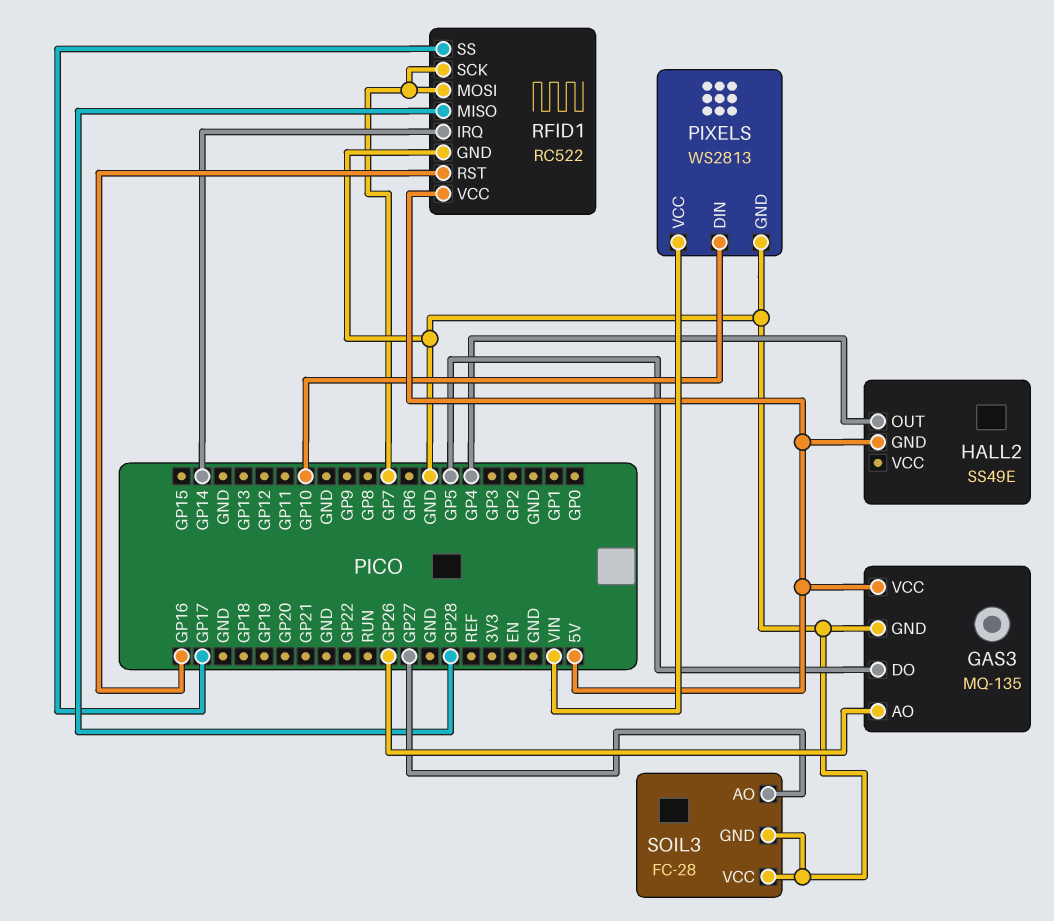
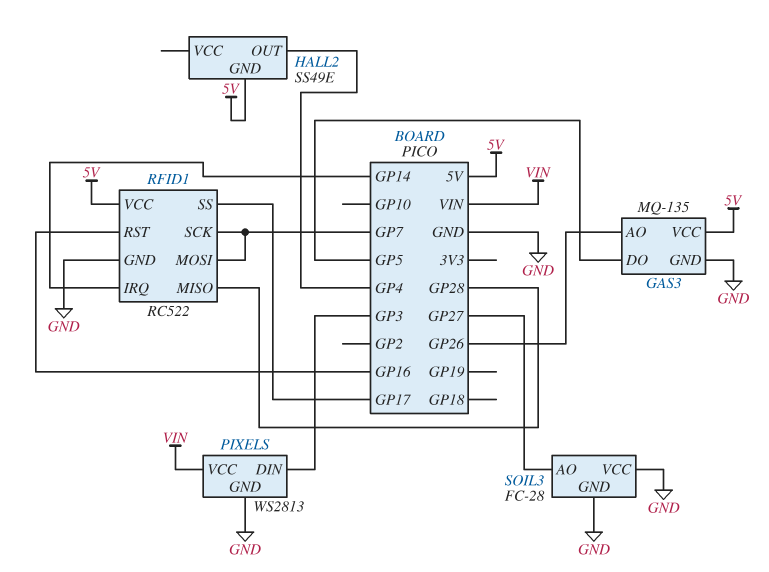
PIXELS pin DIN: GP10 -> GP3

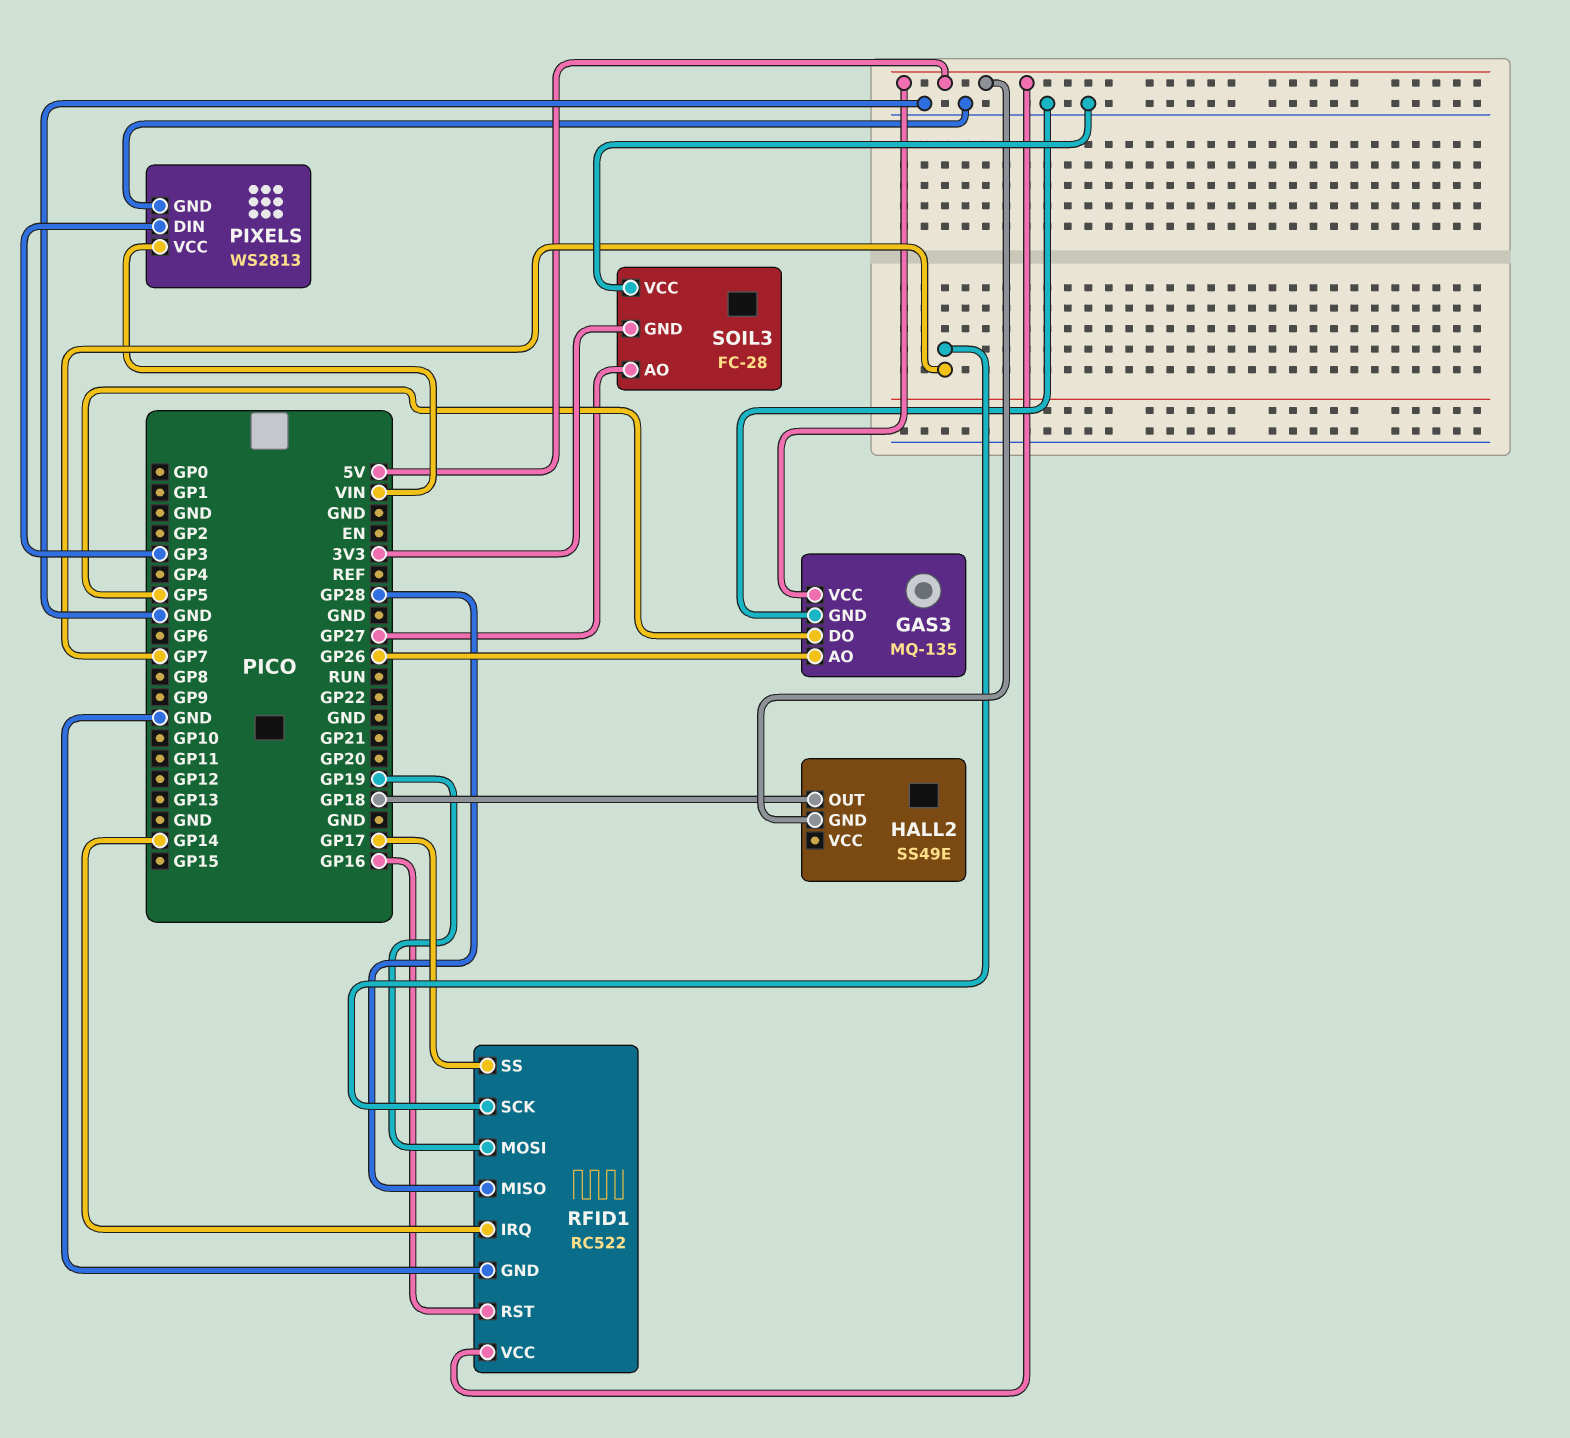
HALL2 pin OUT: GP4 -> GP18
RFID1 pin MOSI: GP7 -> GP19
SOIL3 pin GND: GND -> 3V3

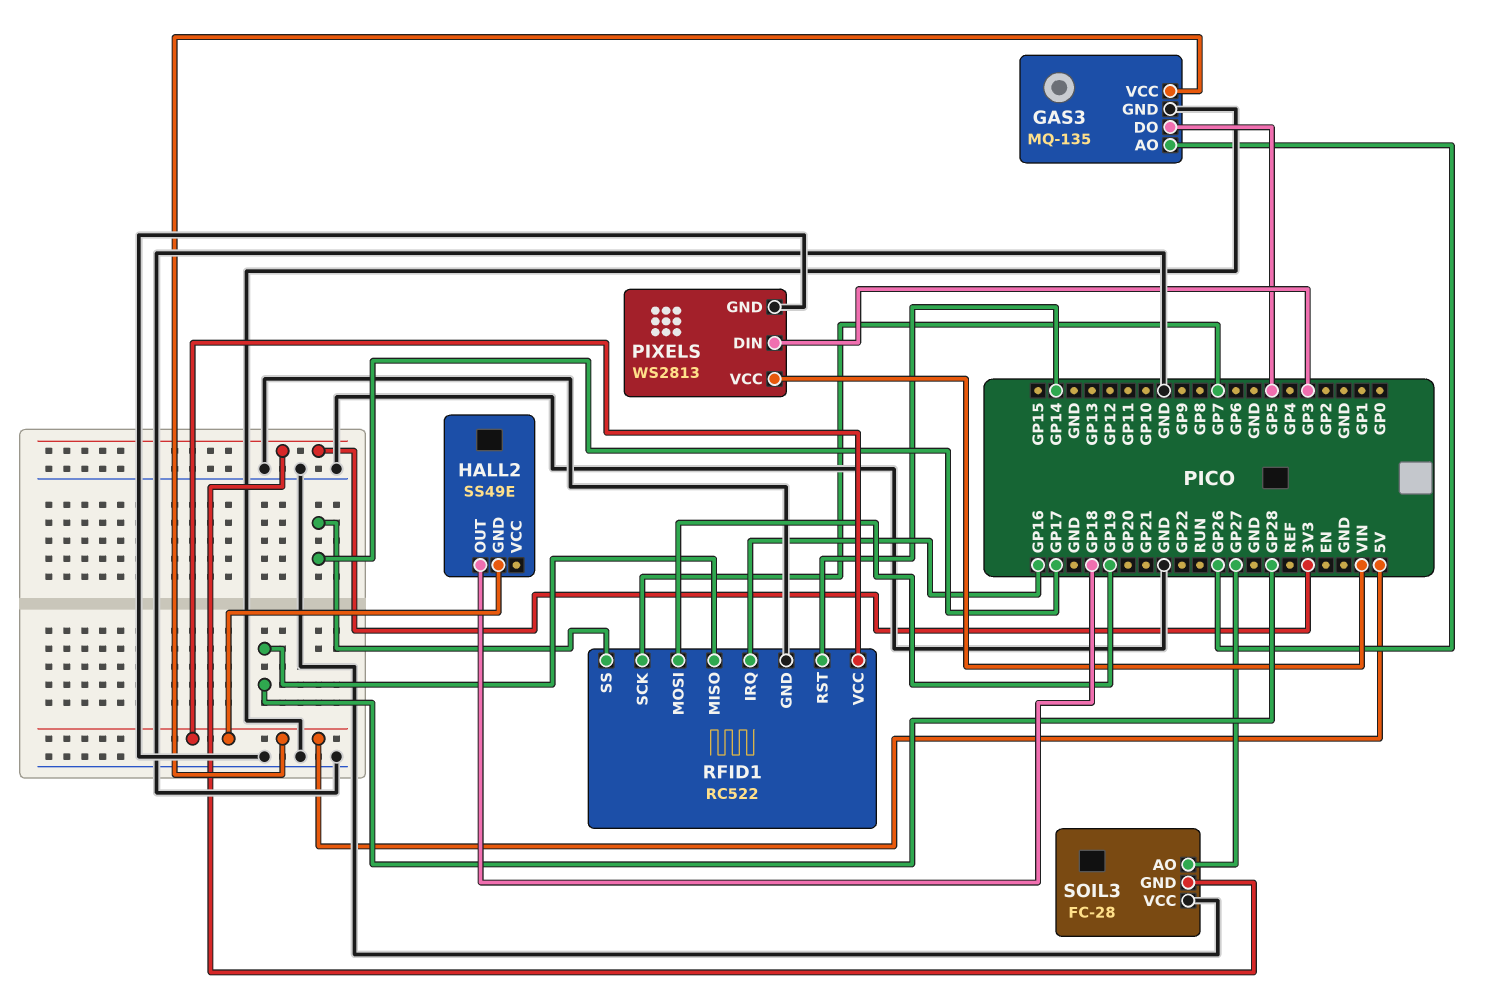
RFID1 pin IRQ: GP14 -> GP16
RFID1 pin RST: GP16 -> GP14

